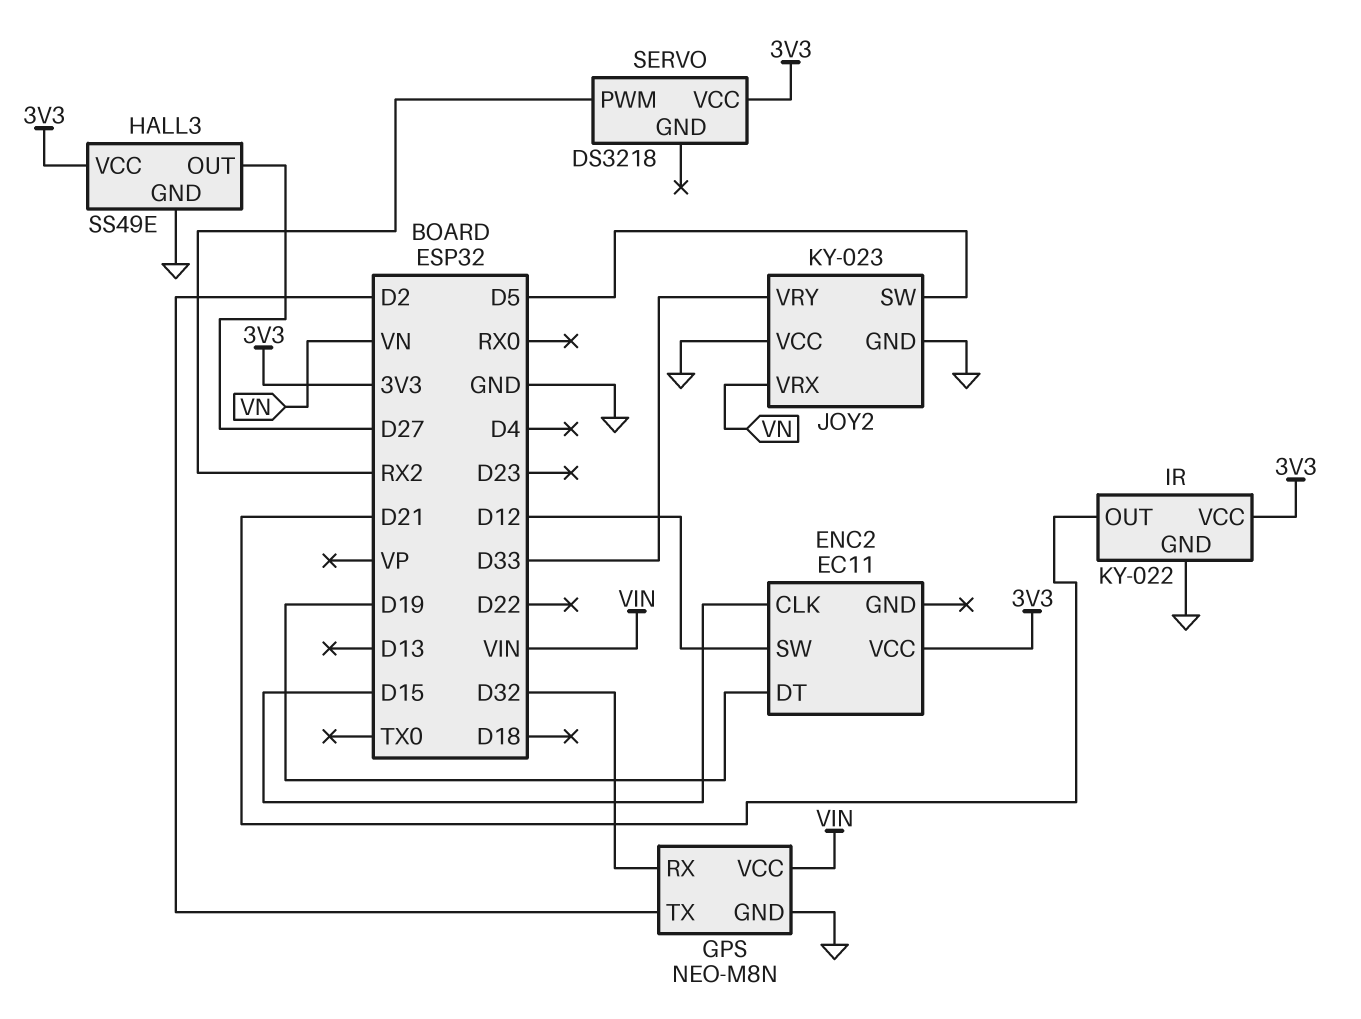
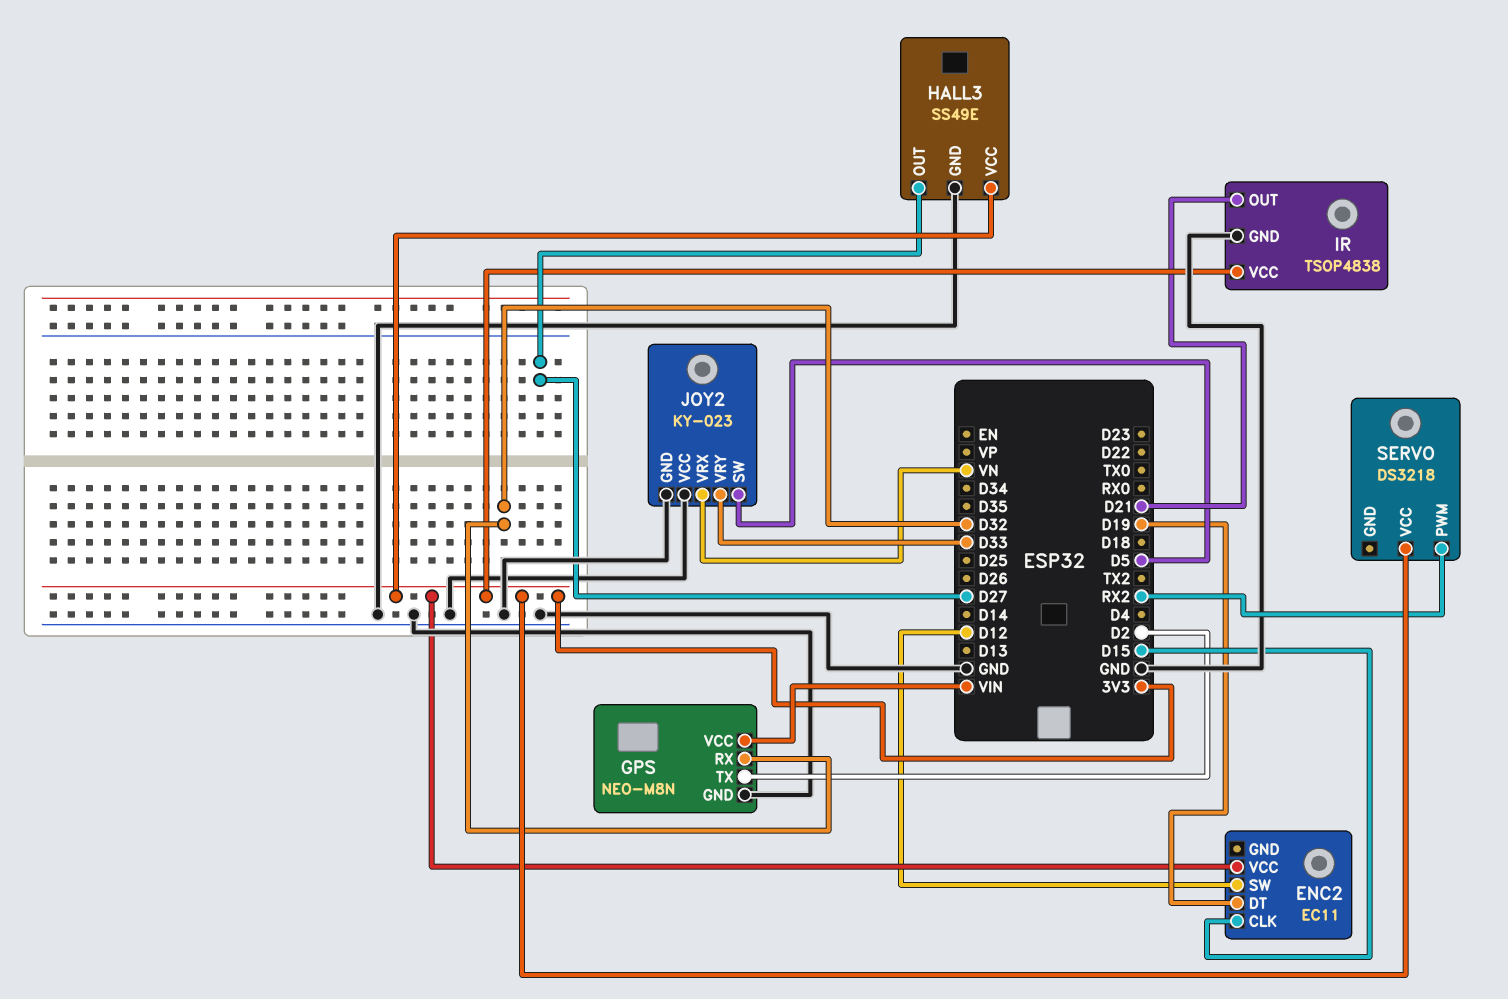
IR: KY-022 -> TSOP4838

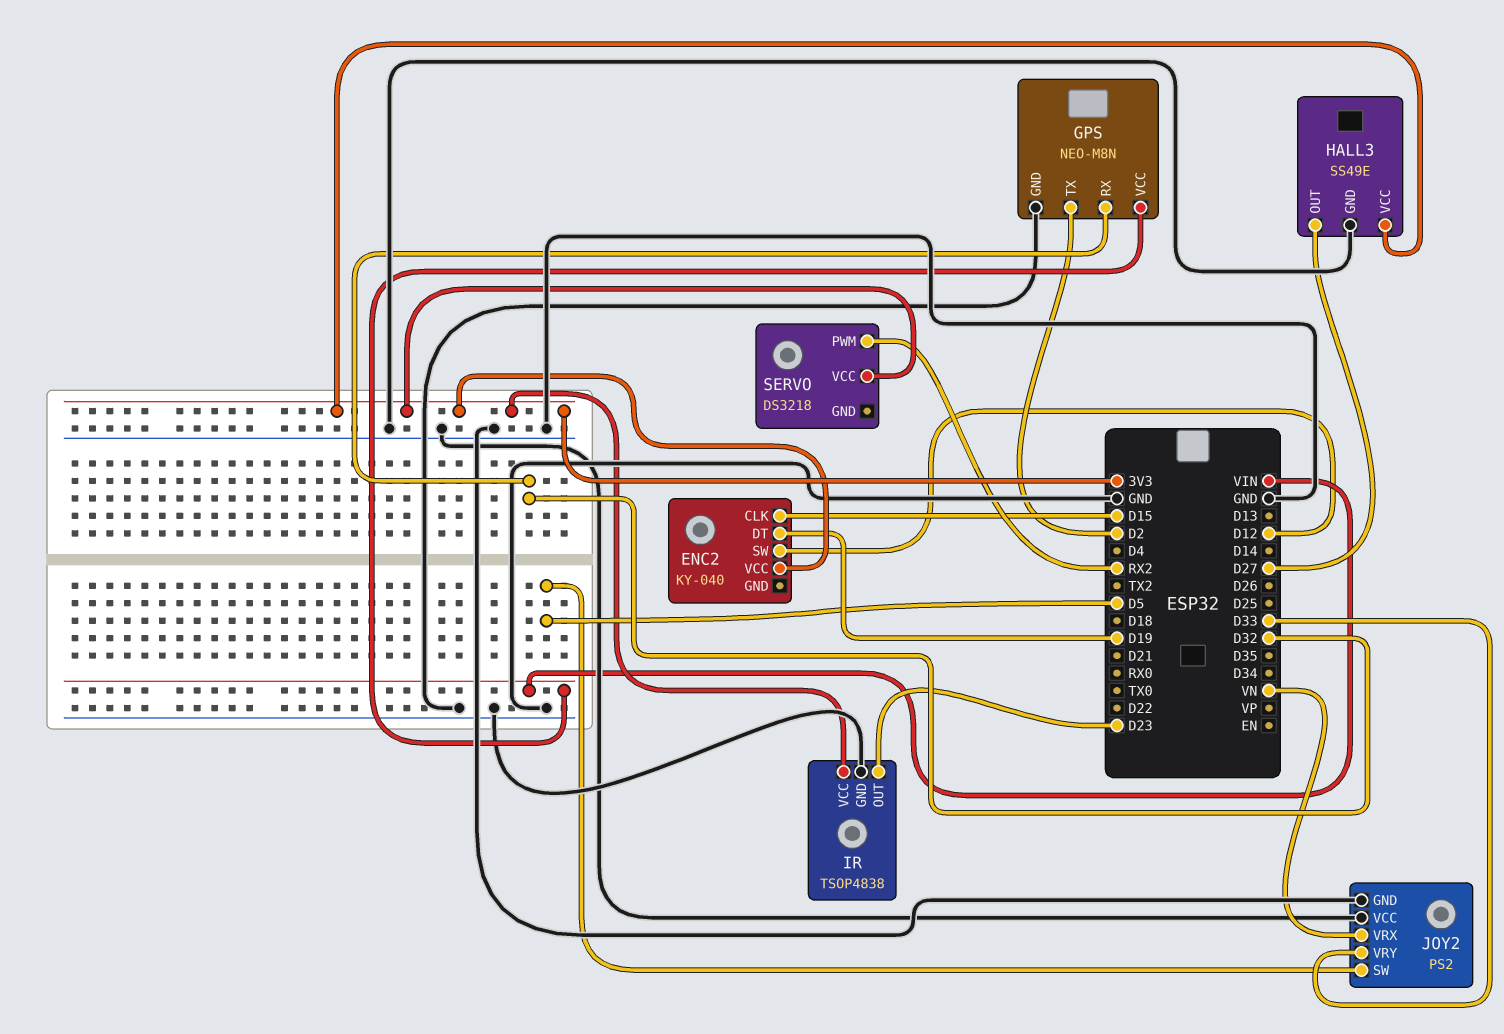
ENC2: EC11 -> KY-040
IR pin OUT: D21 -> D23
JOY2: KY-023 -> PS2

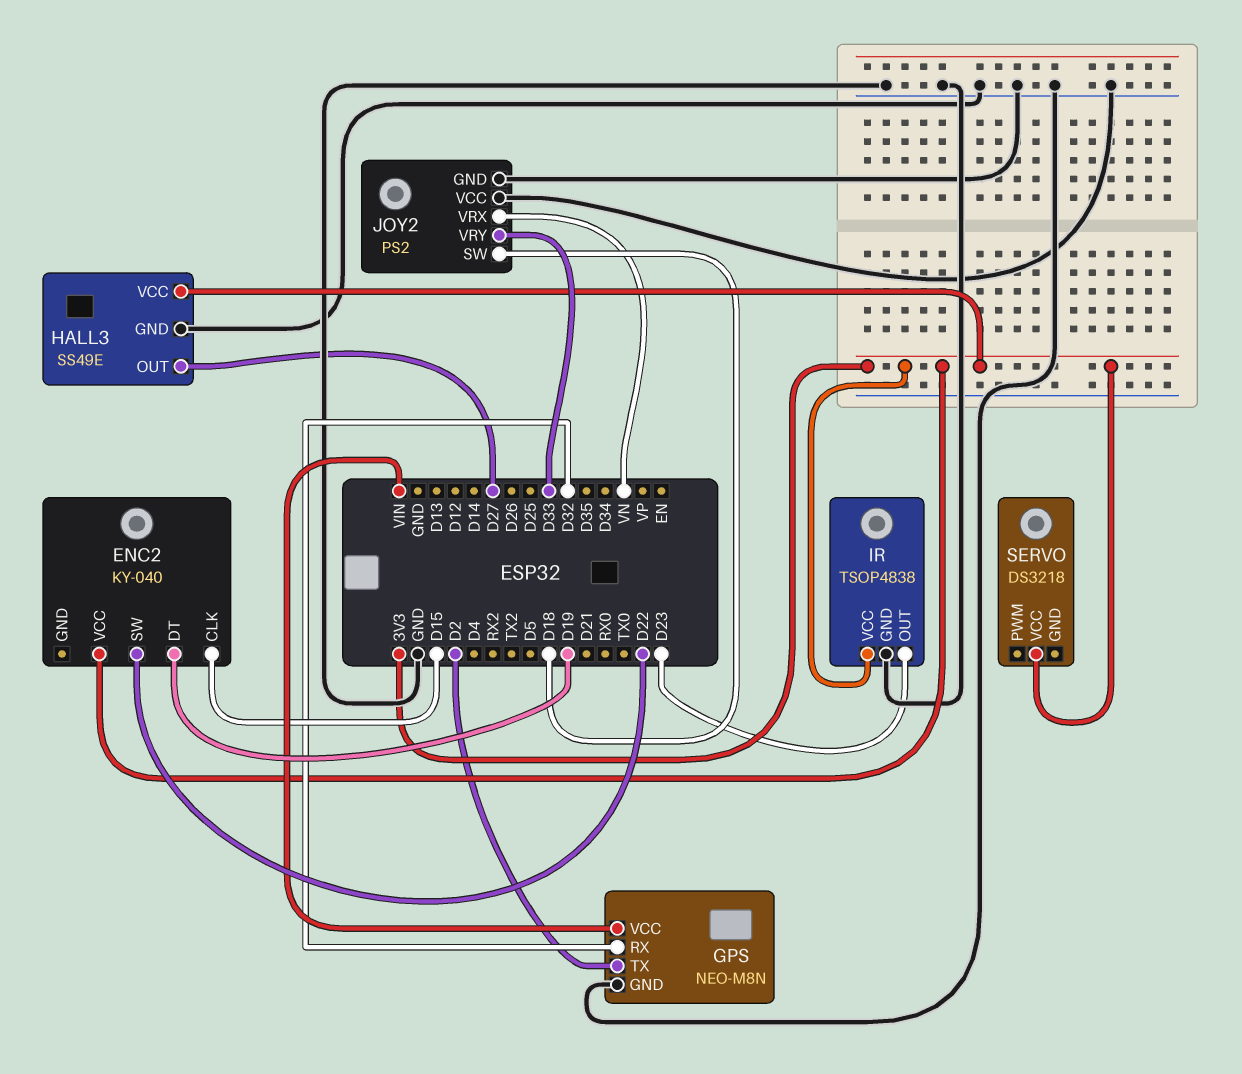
ENC2 pin SW: D12 -> D22
JOY2 pin SW: D5 -> D18
SERVO pin PWM: RX2 -> none

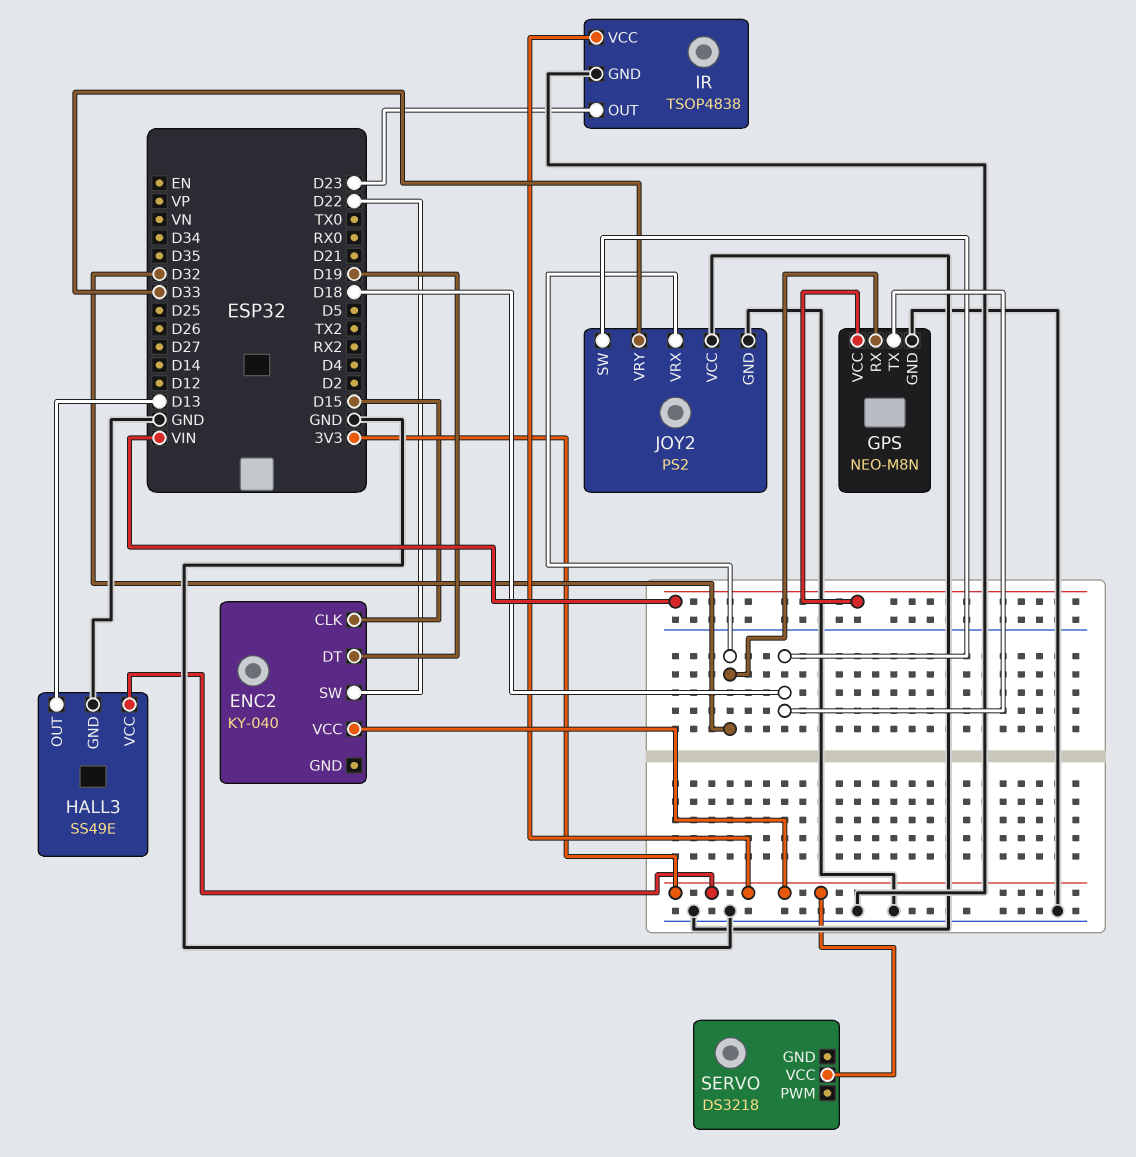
GPS pin TX: D2 -> D18
HALL3 pin OUT: D27 -> D13
JOY2 pin VRX: VN -> D32

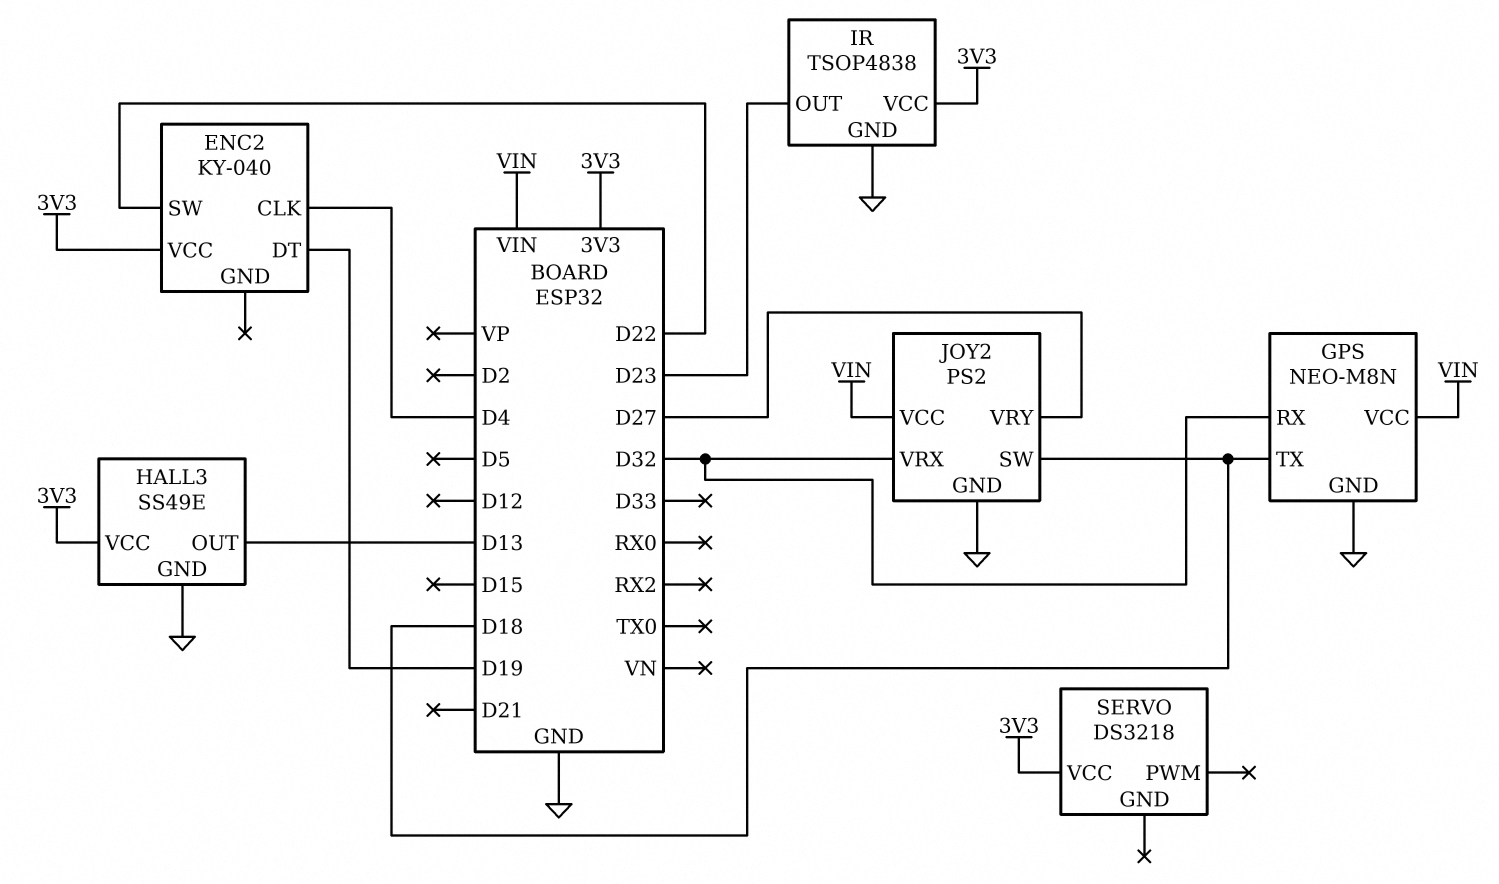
ENC2 pin CLK: D15 -> D4
JOY2 pin VCC: GND -> VIN
JOY2 pin VRY: D33 -> D27

